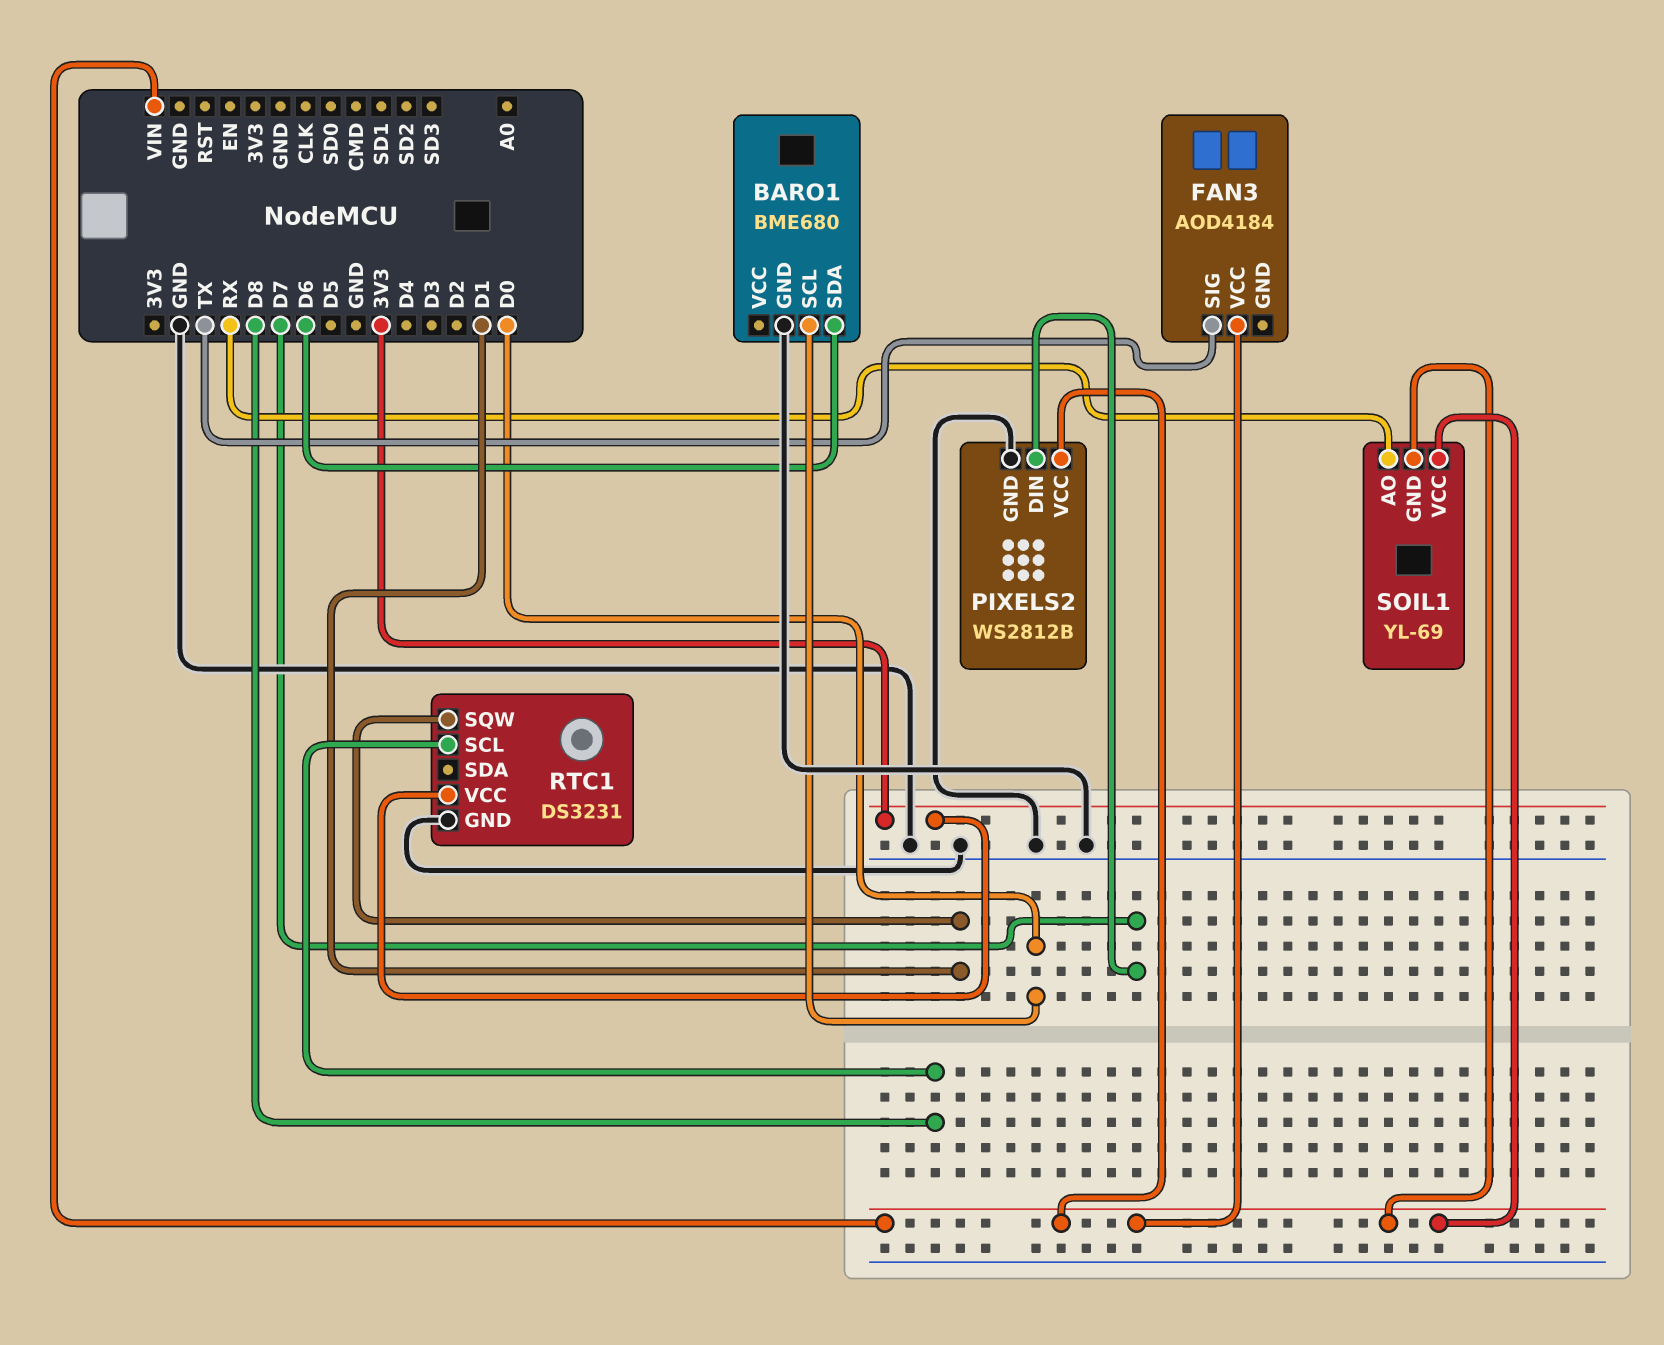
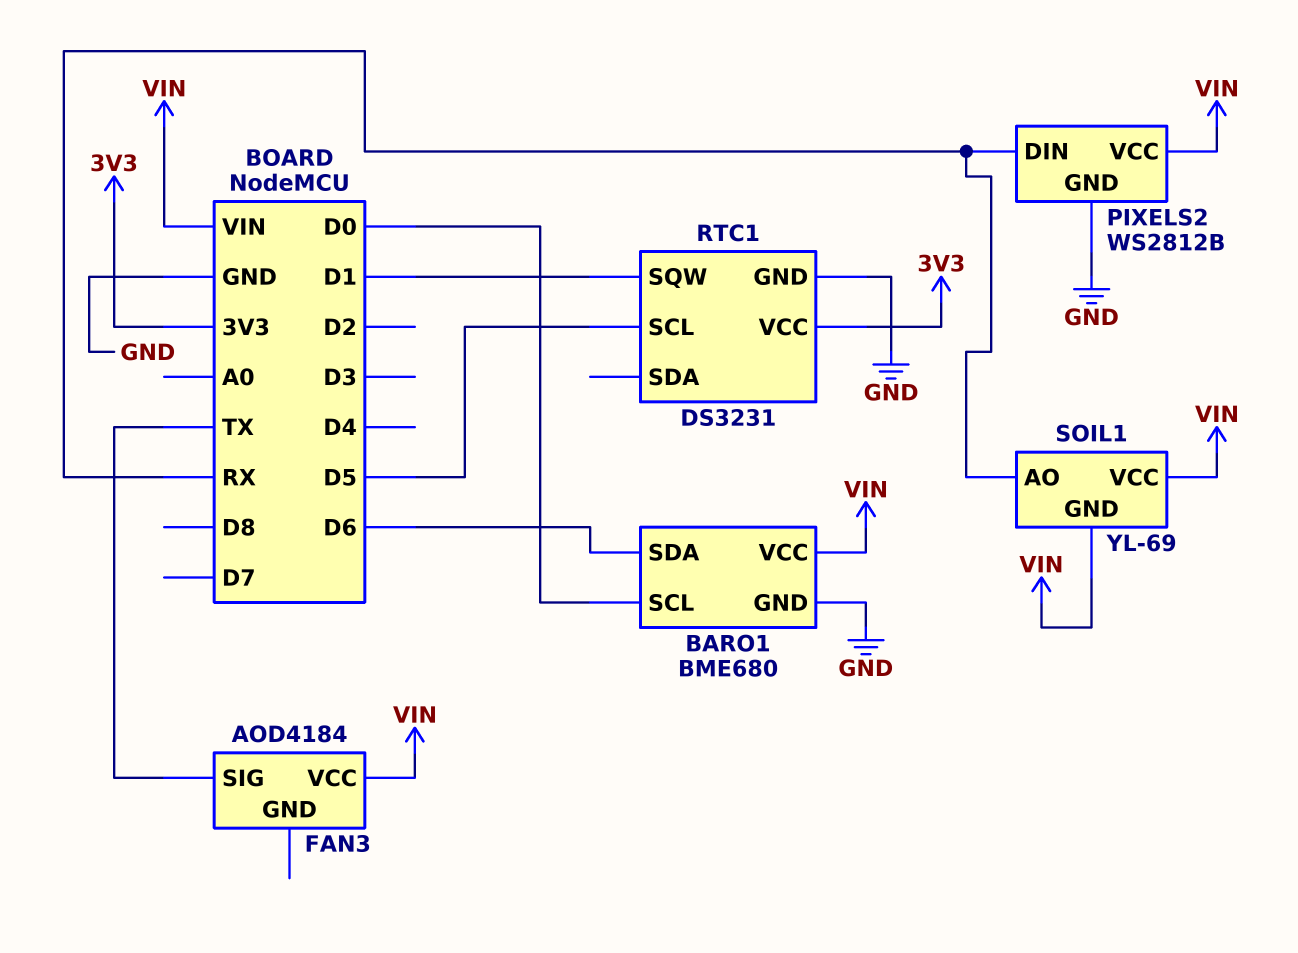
BARO1 pin VCC: none -> VIN
PIXELS2 pin DIN: D7 -> RX
RTC1 pin SCL: D8 -> D5

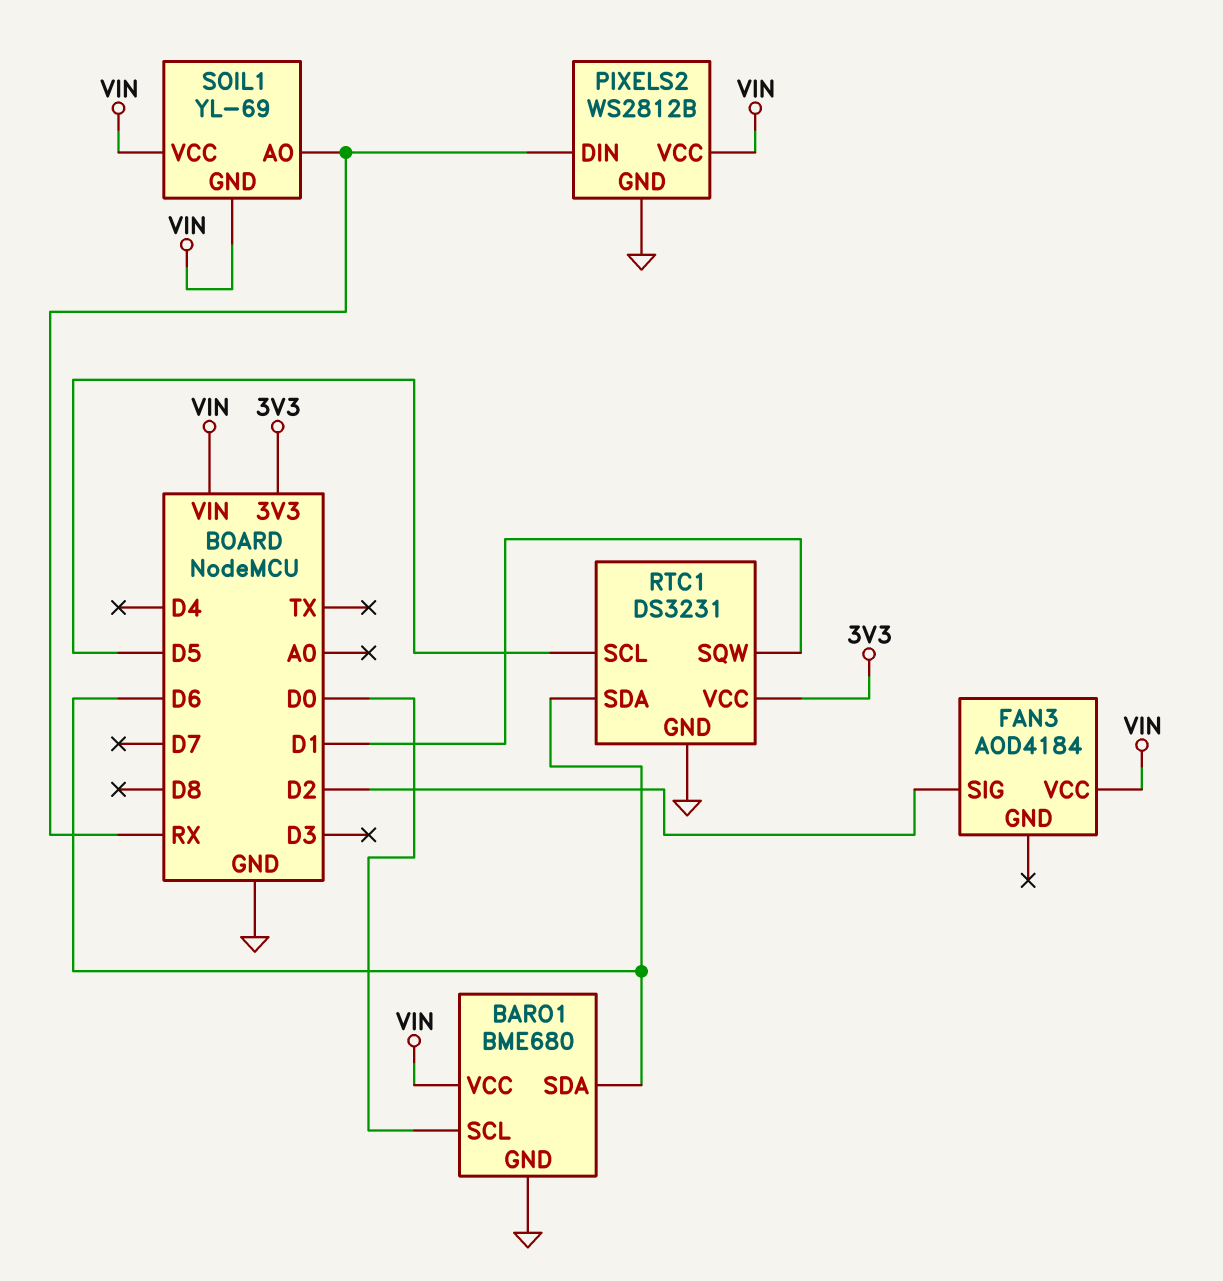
FAN3 pin SIG: TX -> D2
RTC1 pin SDA: none -> D6

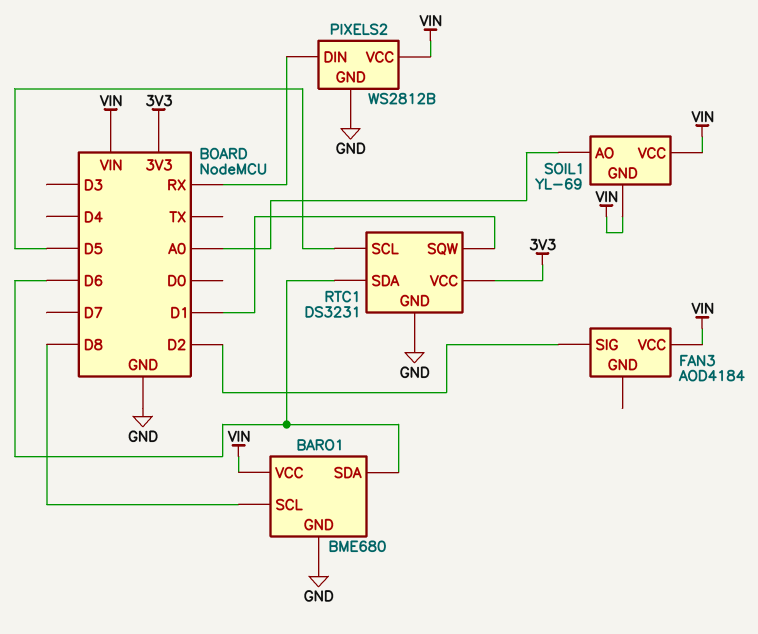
BARO1 pin SCL: D0 -> D8
SOIL1 pin AO: RX -> A0

